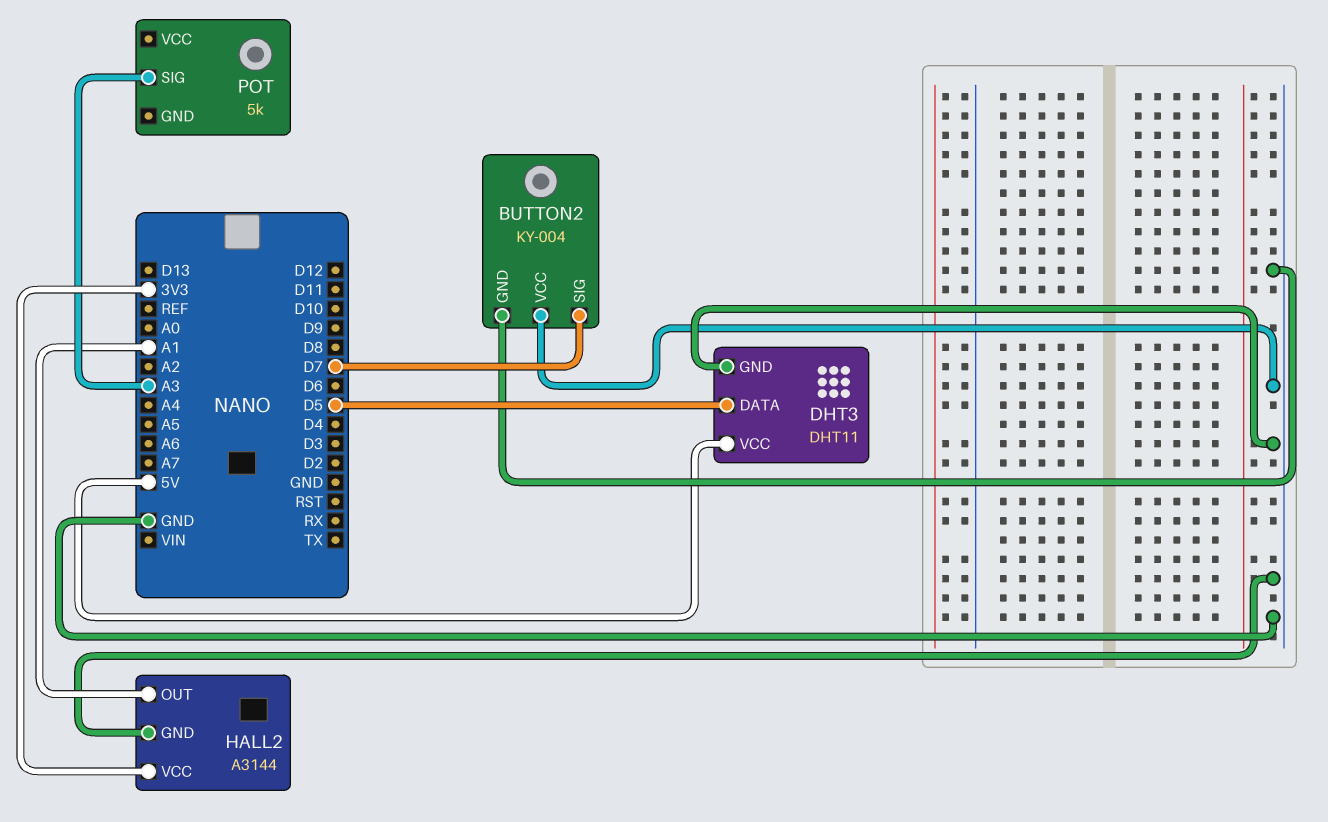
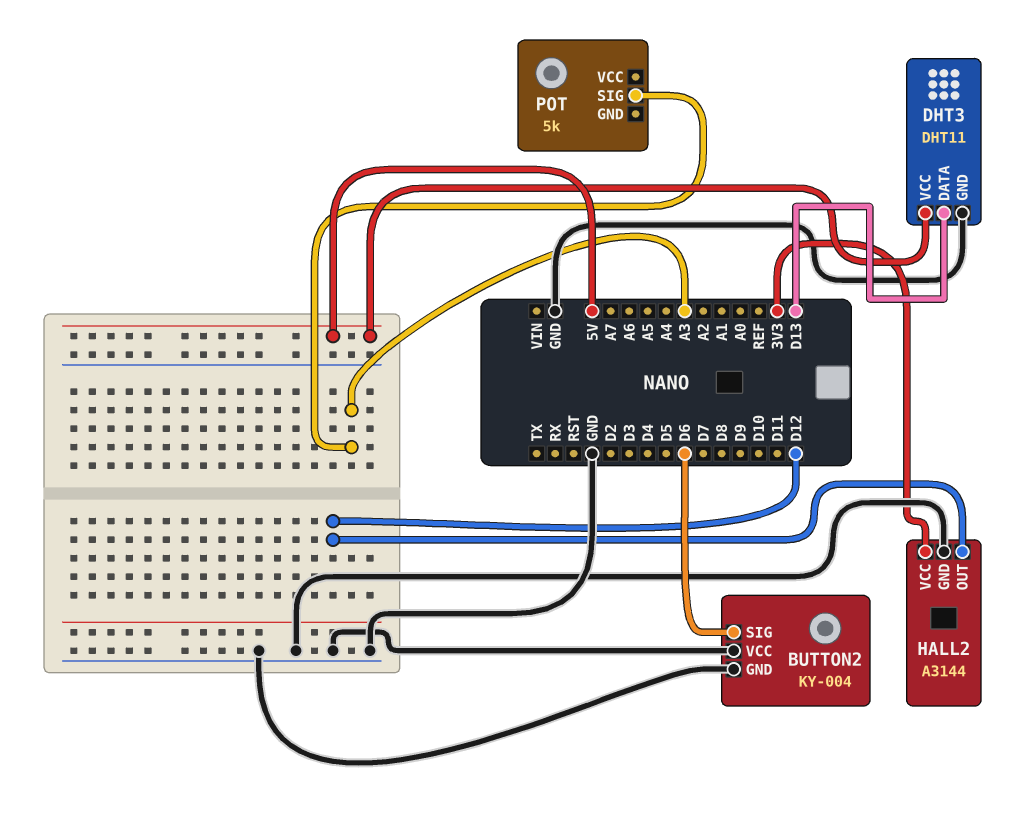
BUTTON2 pin SIG: D7 -> D6
DHT3 pin DATA: D5 -> D13
HALL2 pin OUT: A1 -> D12

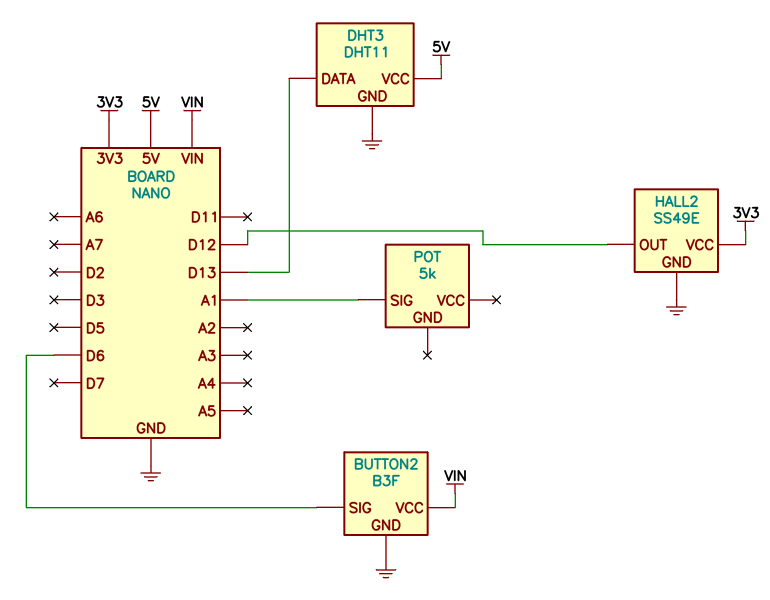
BUTTON2: KY-004 -> B3F
BUTTON2 pin VCC: GND -> VIN
HALL2: A3144 -> SS49E
POT pin SIG: A3 -> A1

